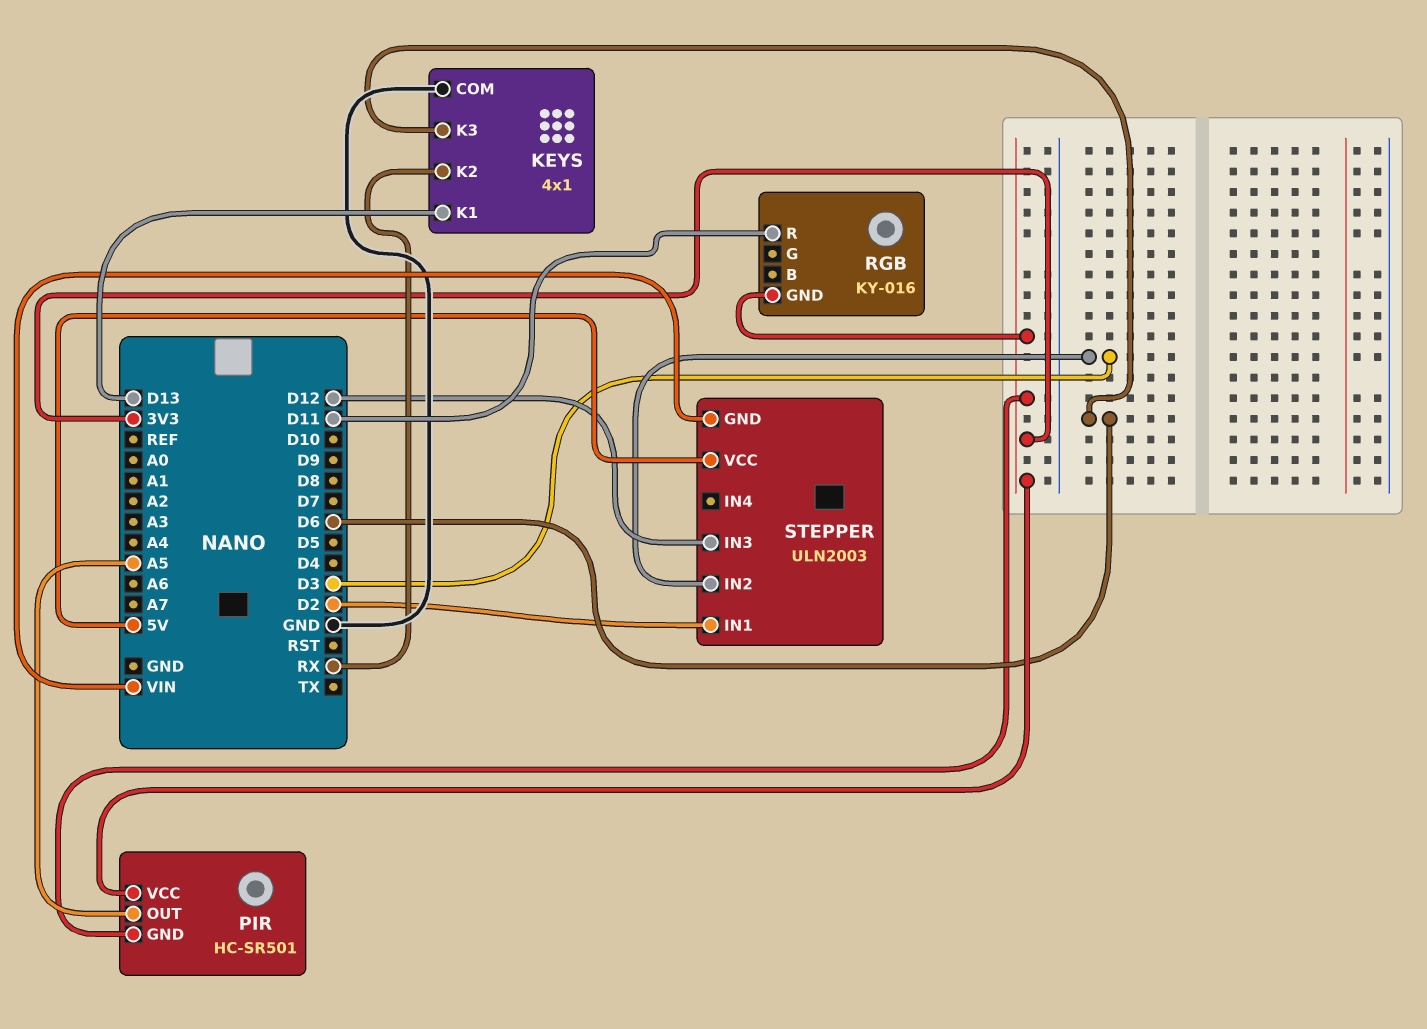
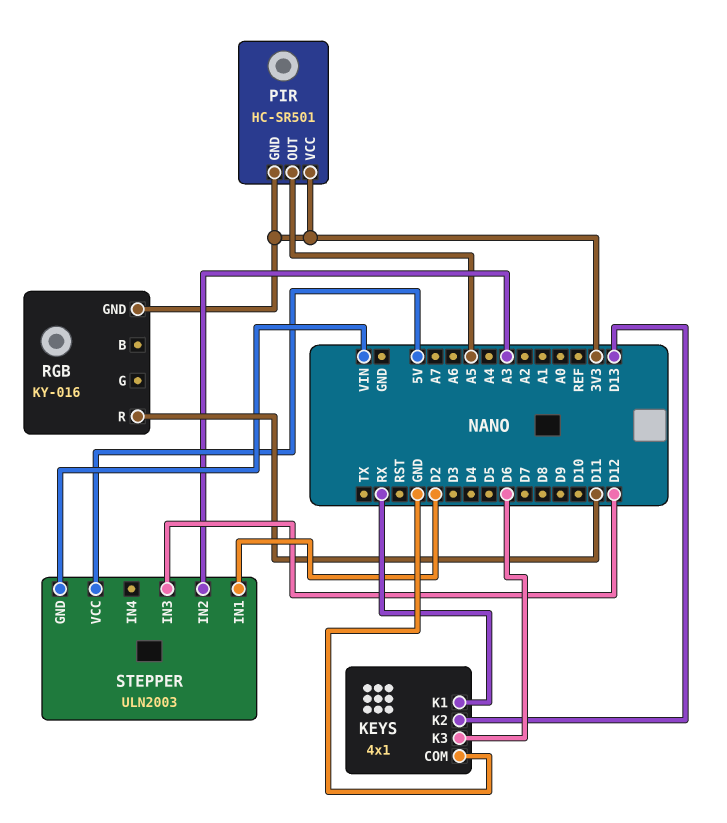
KEYS pin K1: D13 -> RX
KEYS pin K2: RX -> D13
STEPPER pin IN2: D3 -> A3

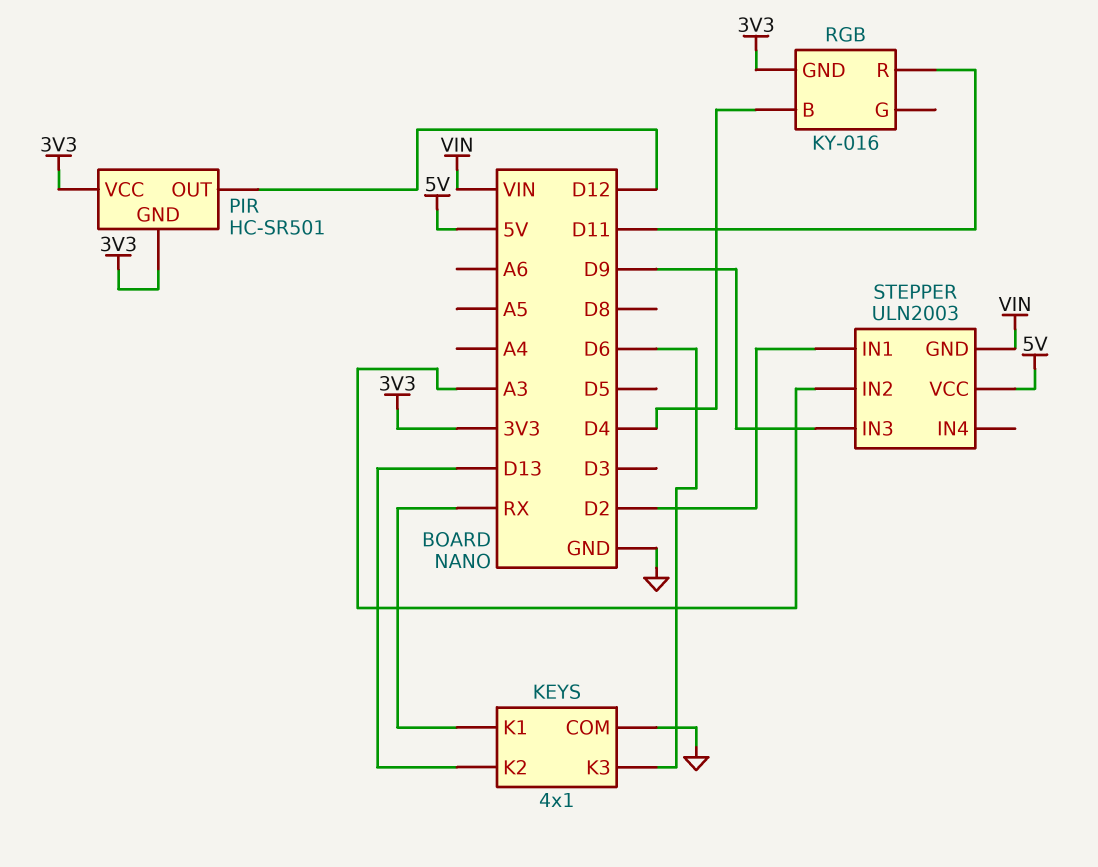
PIR pin OUT: A5 -> D12
RGB pin B: none -> D4
STEPPER pin IN3: D12 -> D9

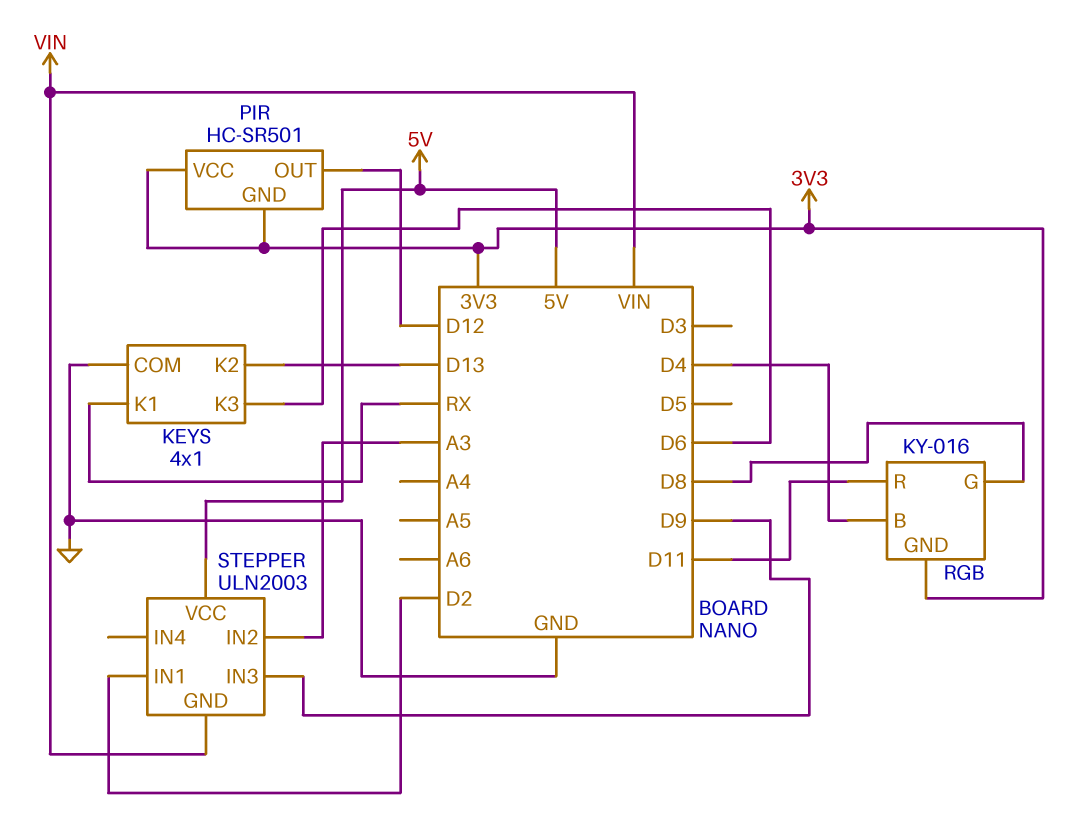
RGB pin G: none -> D8

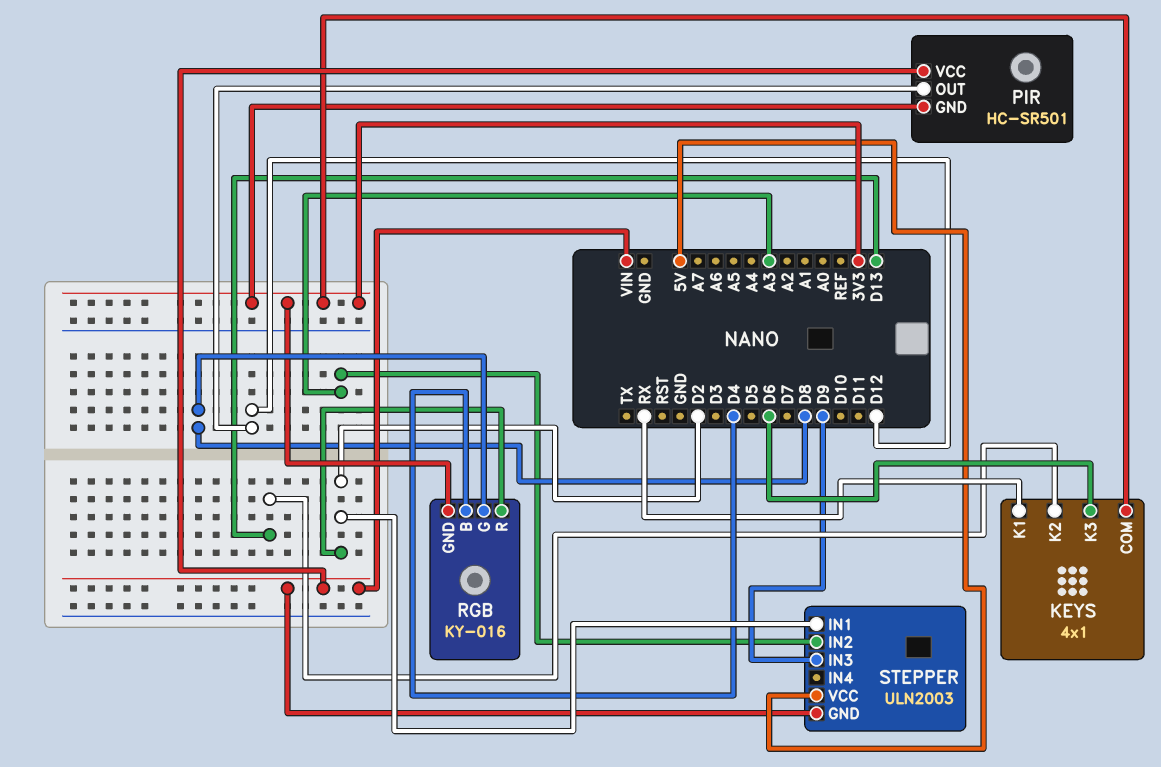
KEYS pin COM: GND -> 3V3
PIR pin VCC: 3V3 -> VIN
RGB pin R: D11 -> D2

